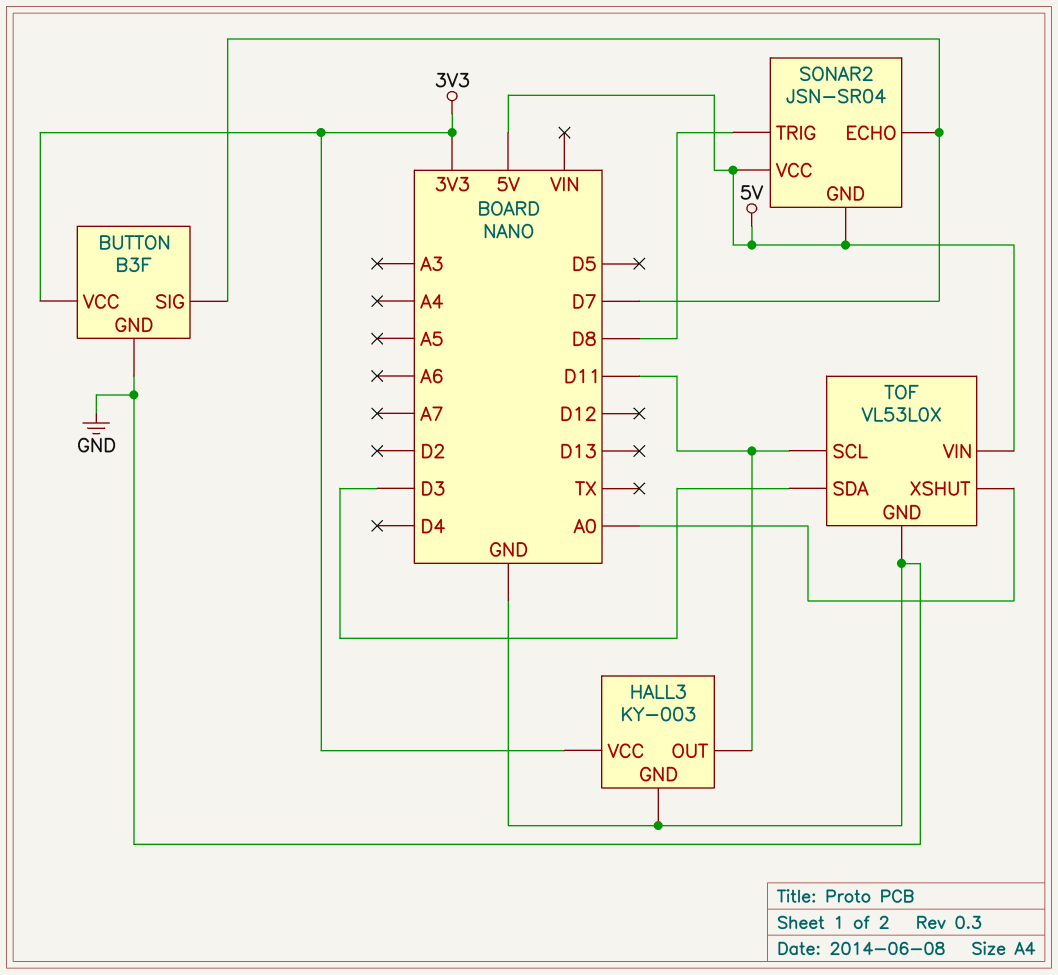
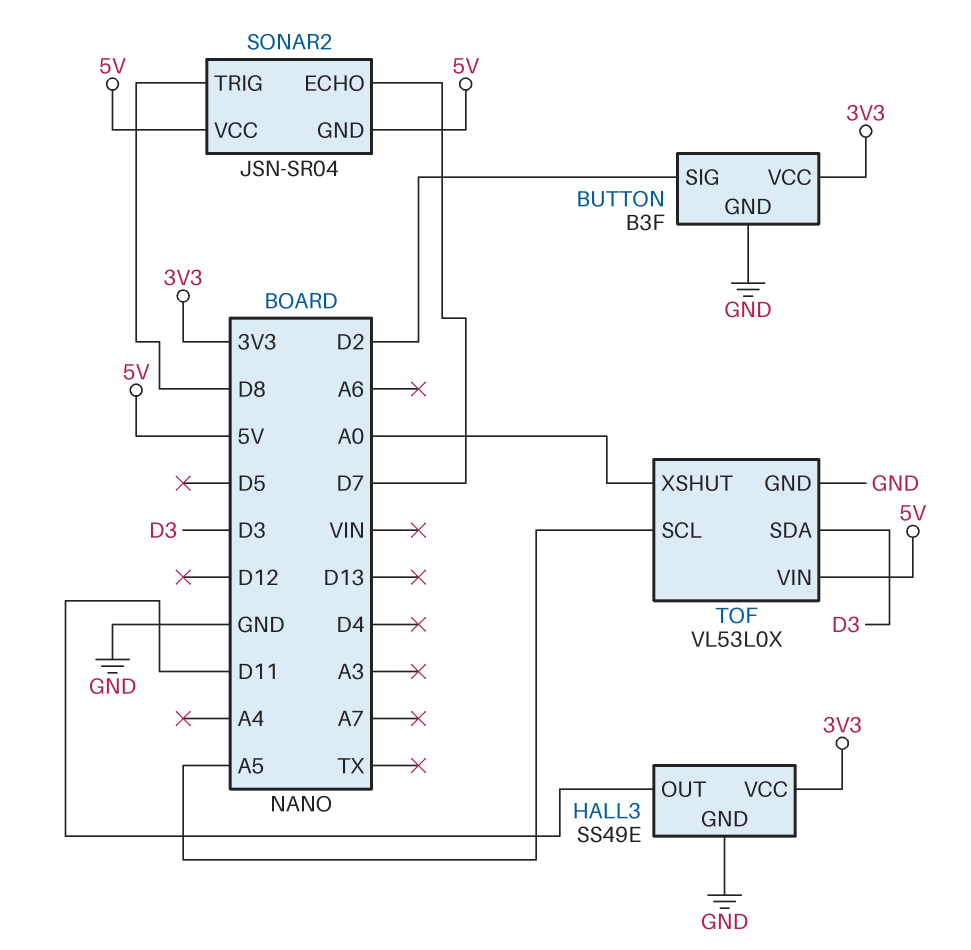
BUTTON pin SIG: D7 -> D2
HALL3: KY-003 -> SS49E
TOF pin SCL: D11 -> A5

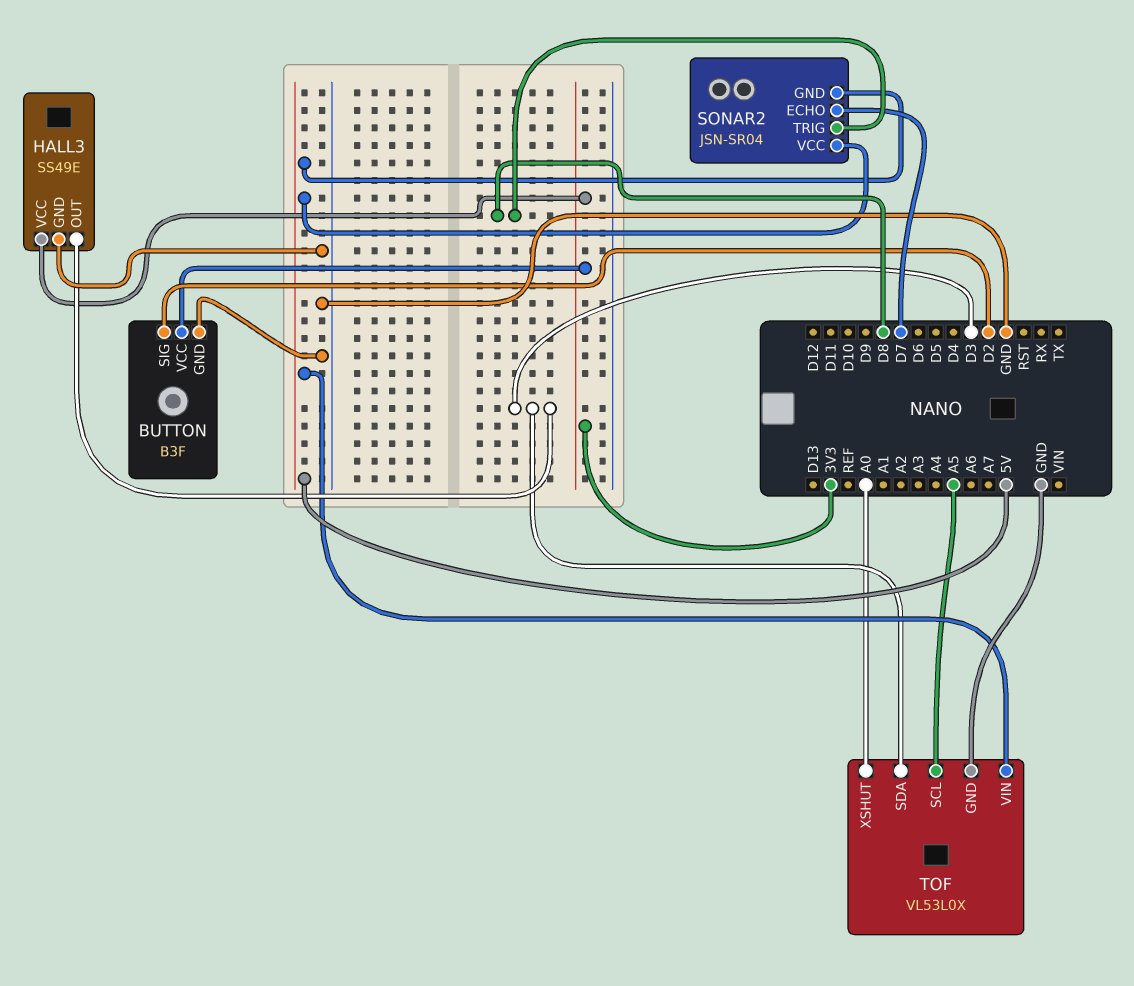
HALL3 pin OUT: D11 -> D3

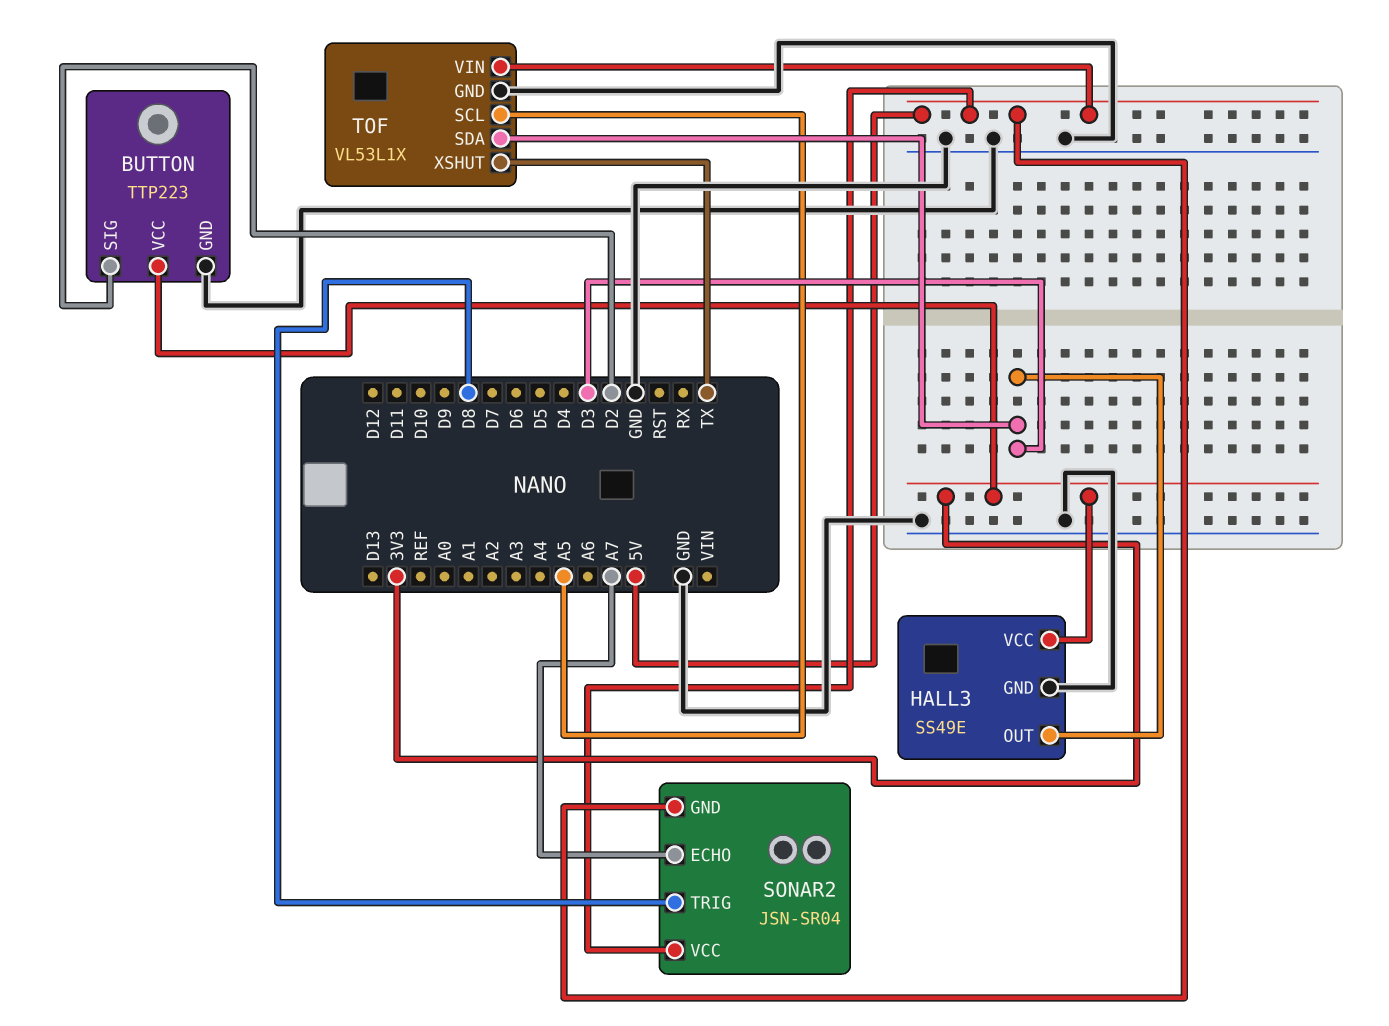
BUTTON: B3F -> TTP223
SONAR2 pin ECHO: D7 -> A7
TOF: VL53L0X -> VL53L1X
TOF pin XSHUT: A0 -> TX

